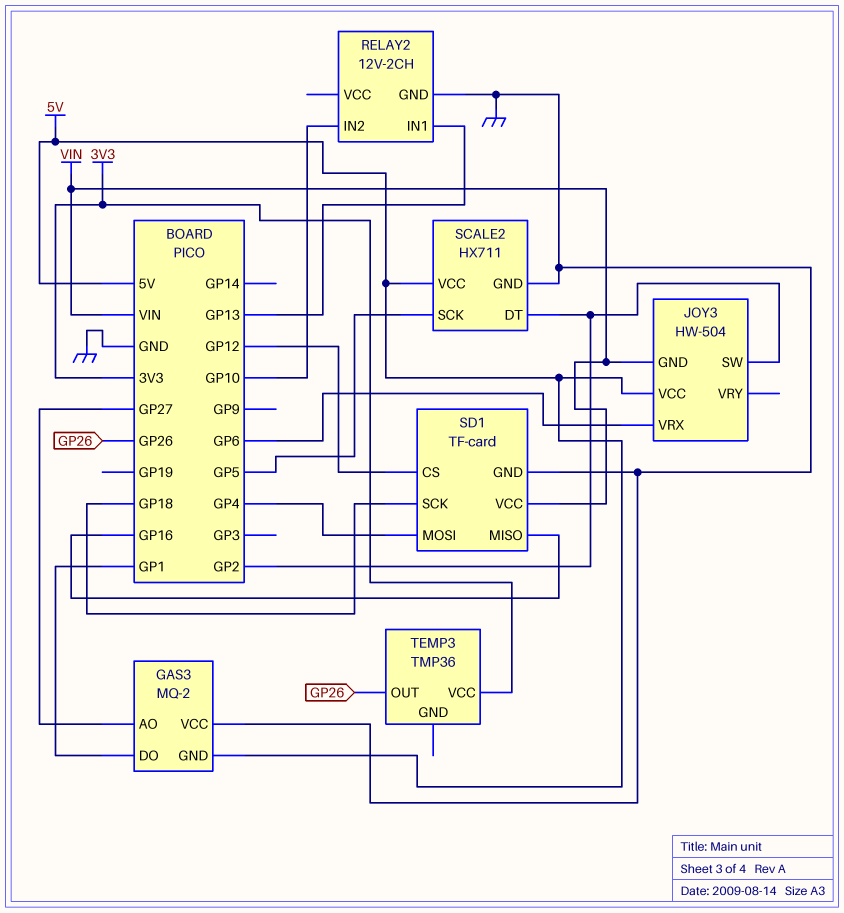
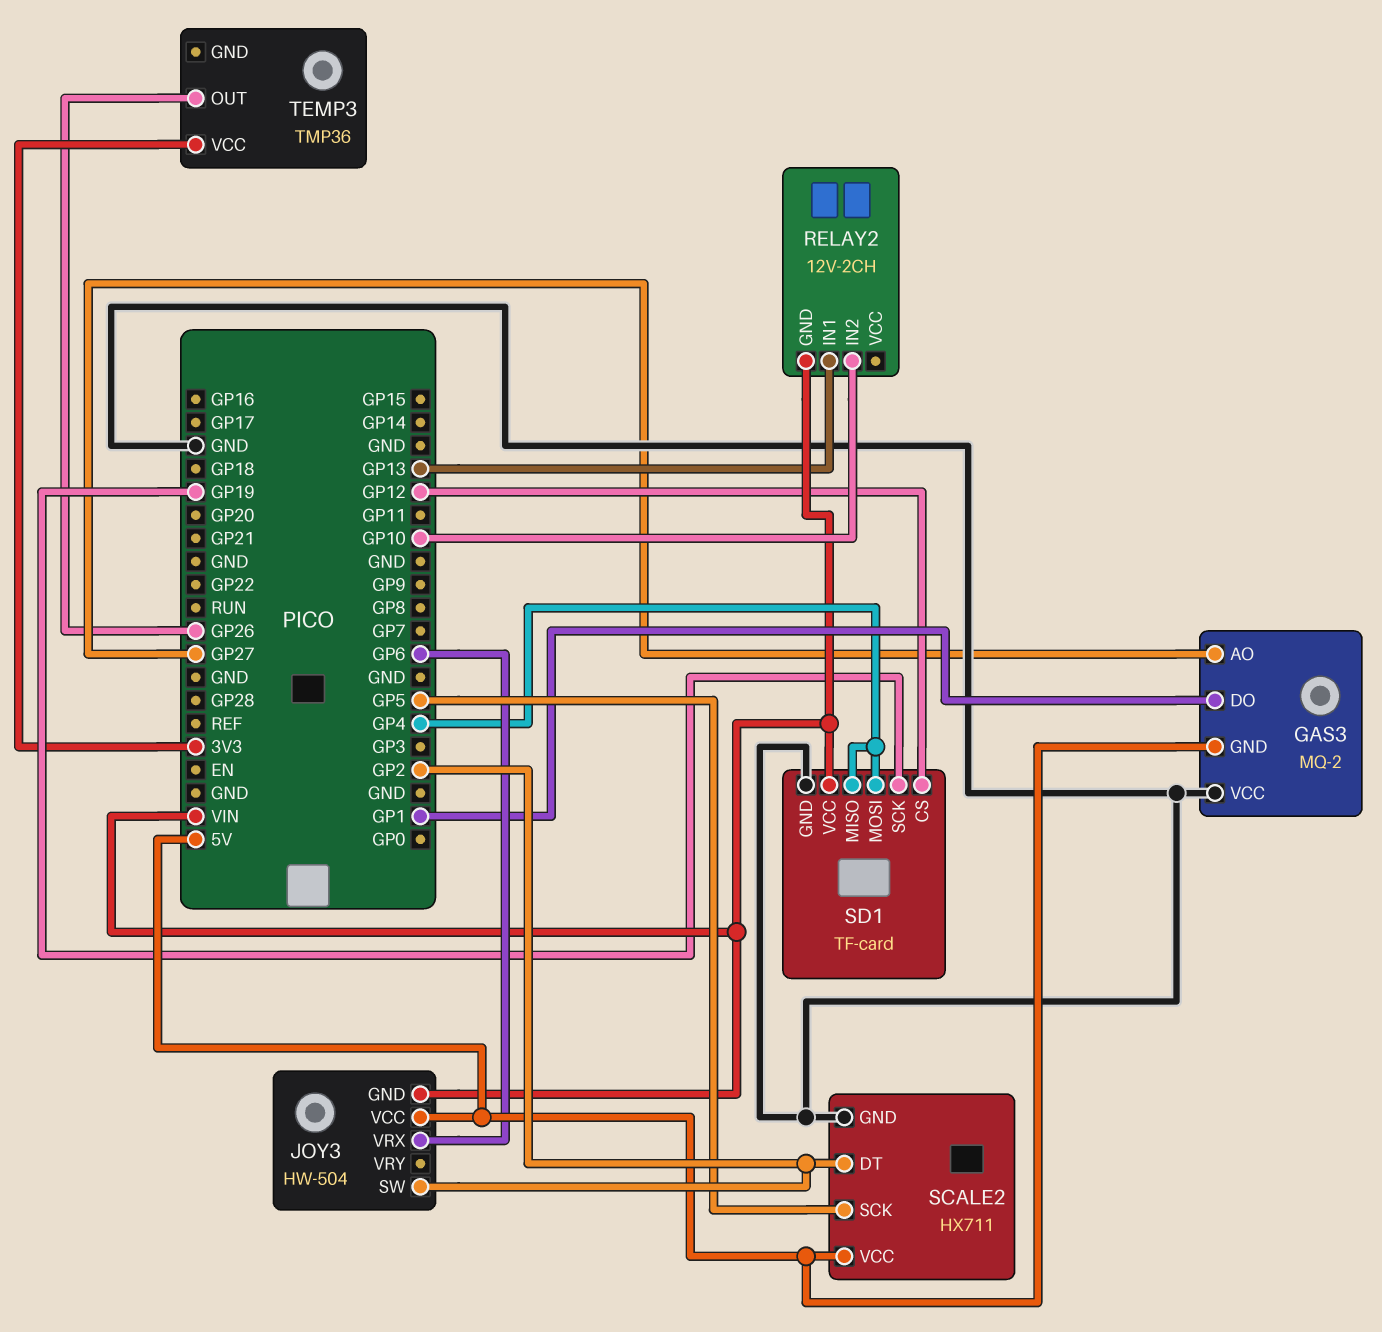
RELAY2 pin GND: GND -> VIN
SD1 pin MISO: GP16 -> GP4
SD1 pin SCK: GP18 -> GP19

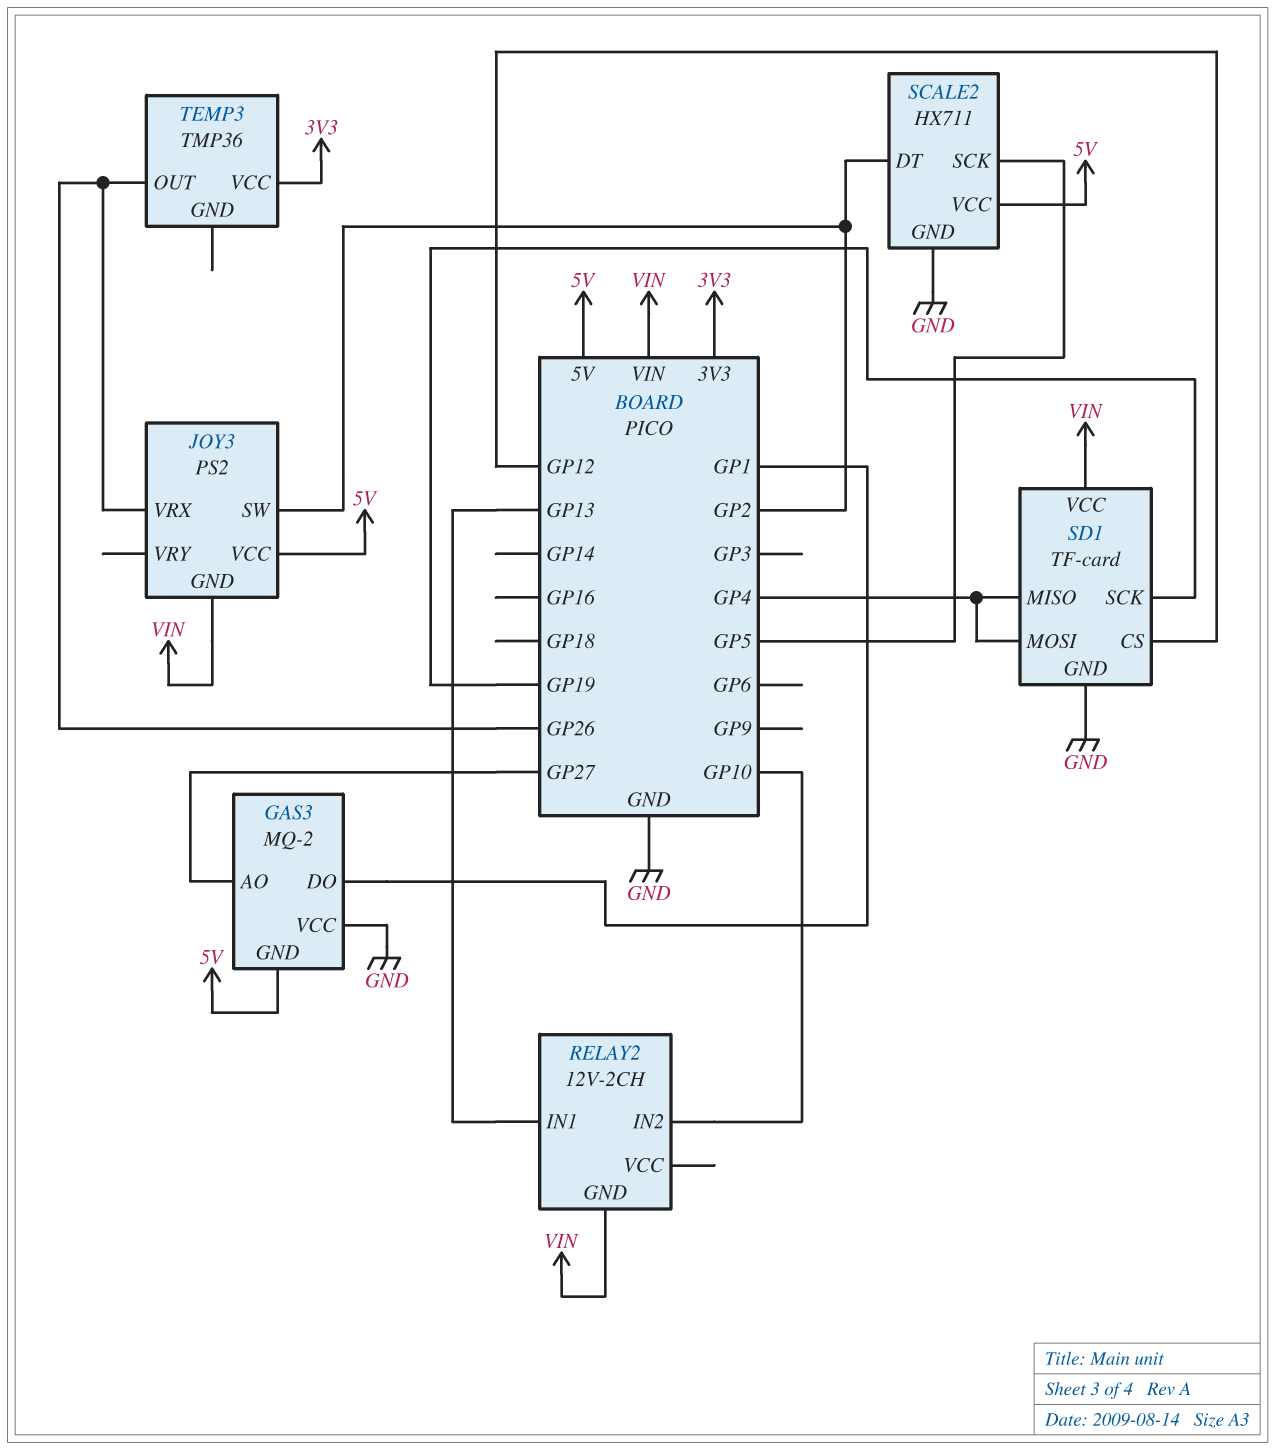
JOY3: HW-504 -> PS2
JOY3 pin VRX: GP6 -> GP26

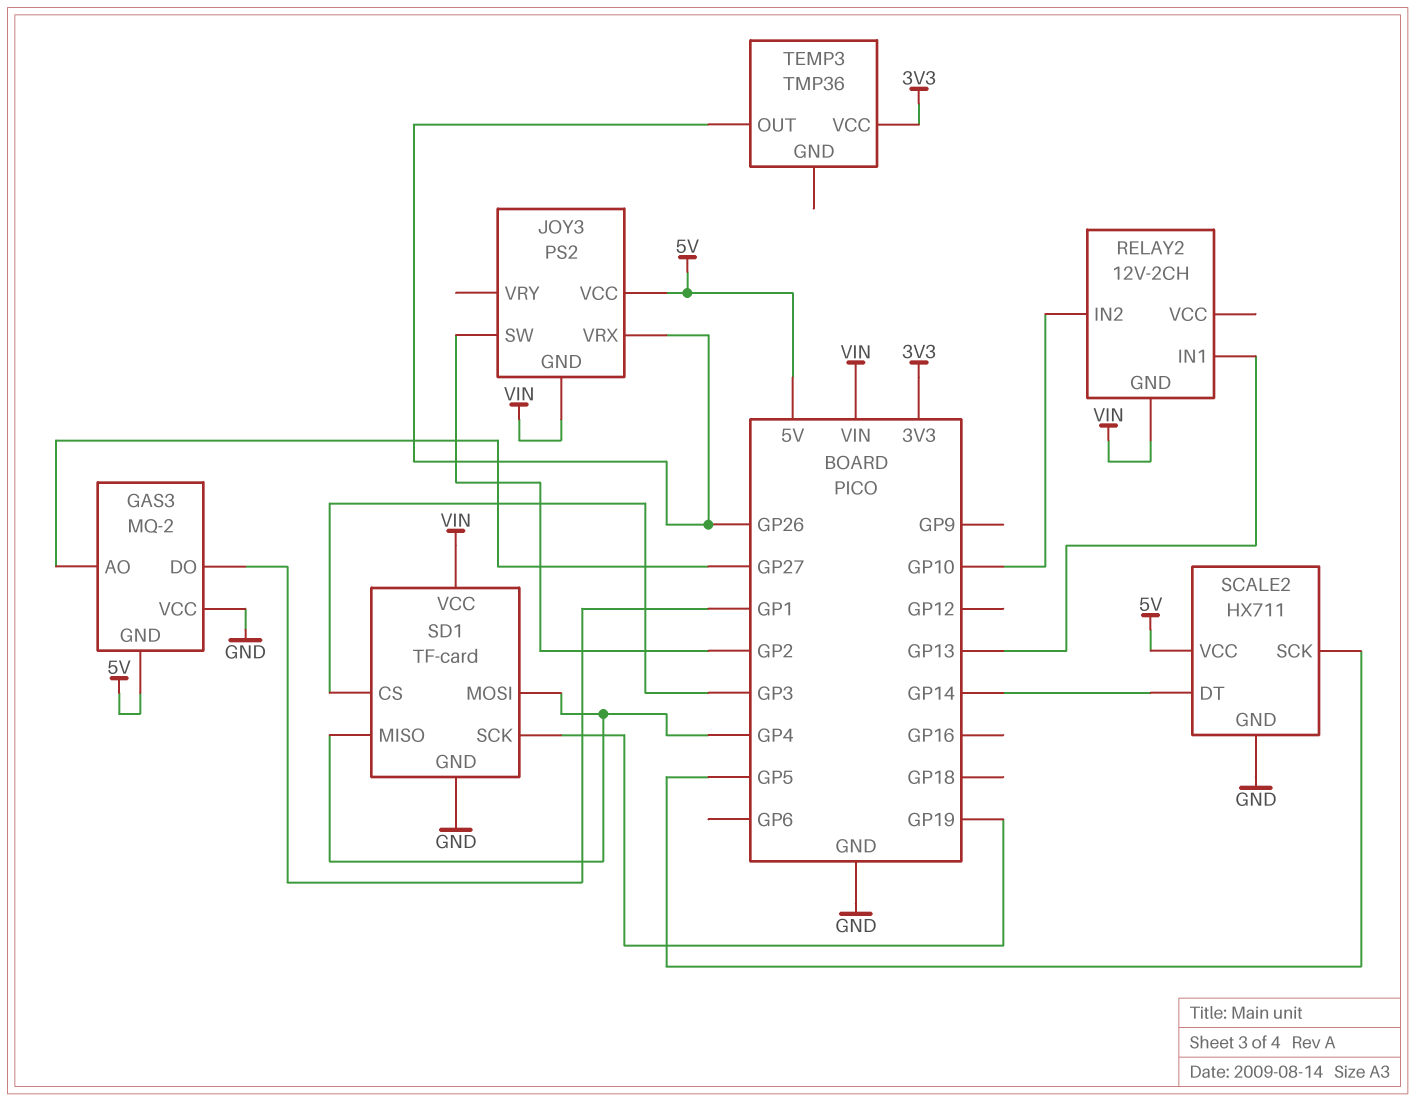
SCALE2 pin DT: GP2 -> GP14
SD1 pin CS: GP12 -> GP3

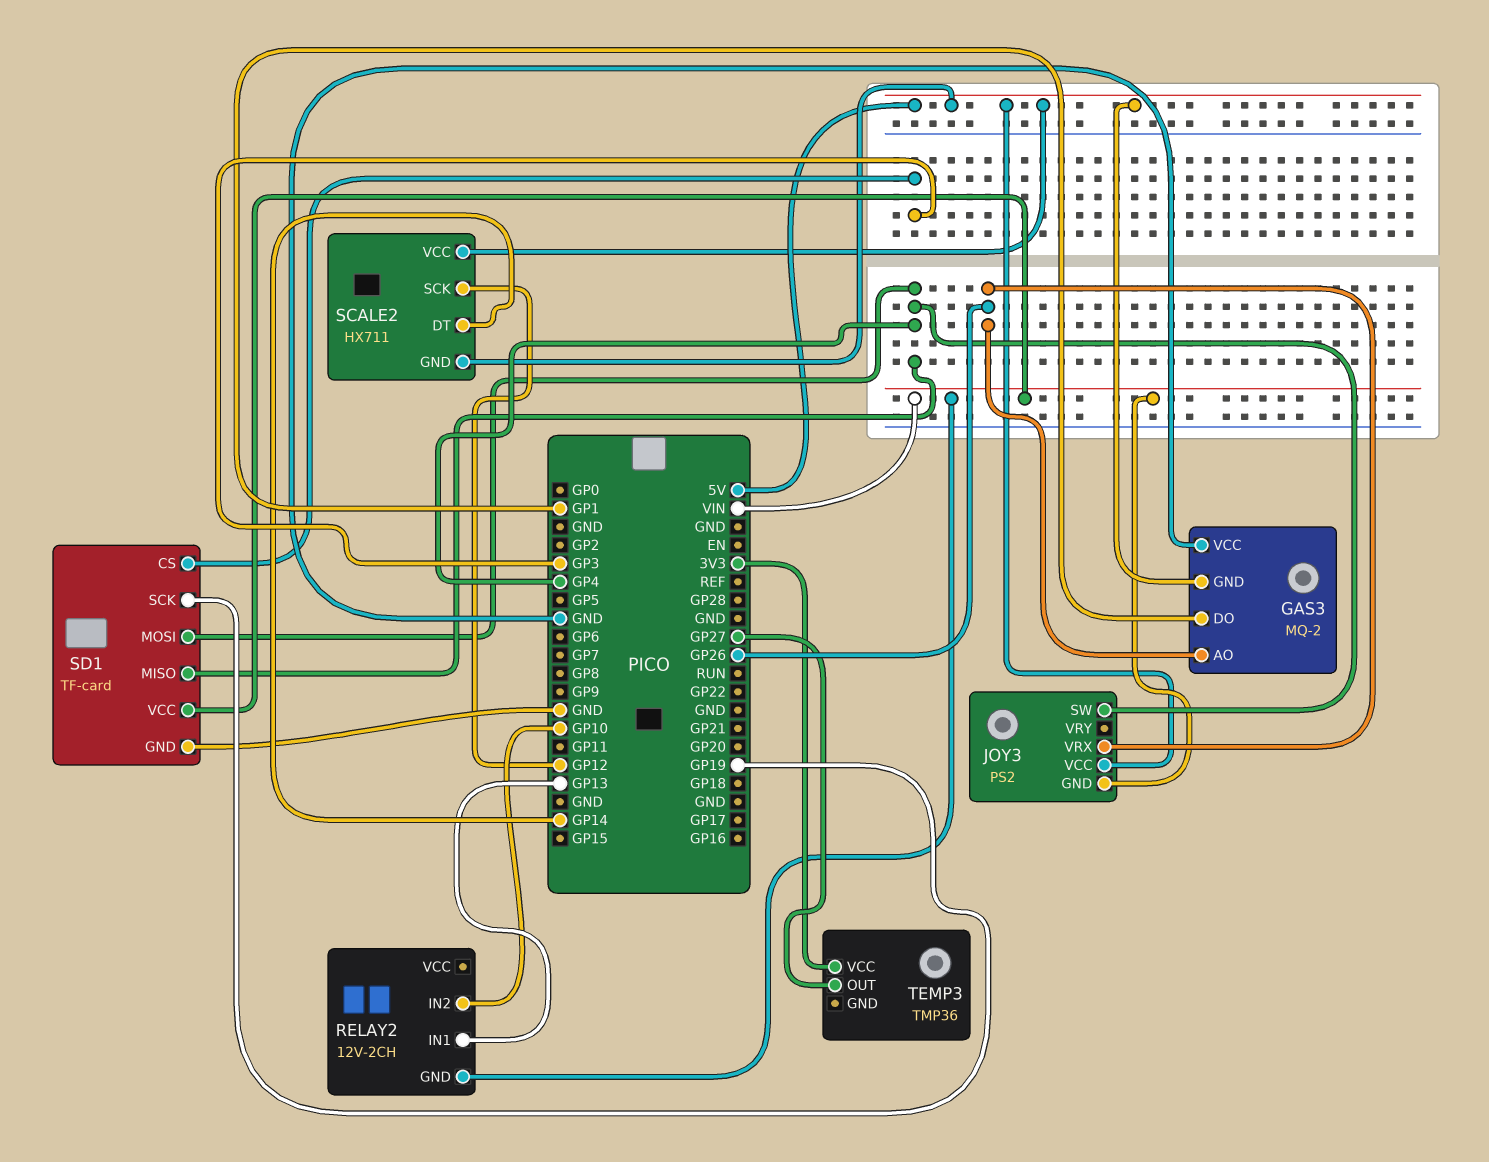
GAS3 pin AO: GP27 -> GP26
JOY3 pin SW: GP2 -> GP4
SCALE2 pin GND: GND -> 5V
SCALE2 pin SCK: GP5 -> GP12
TEMP3 pin OUT: GP26 -> GP27

